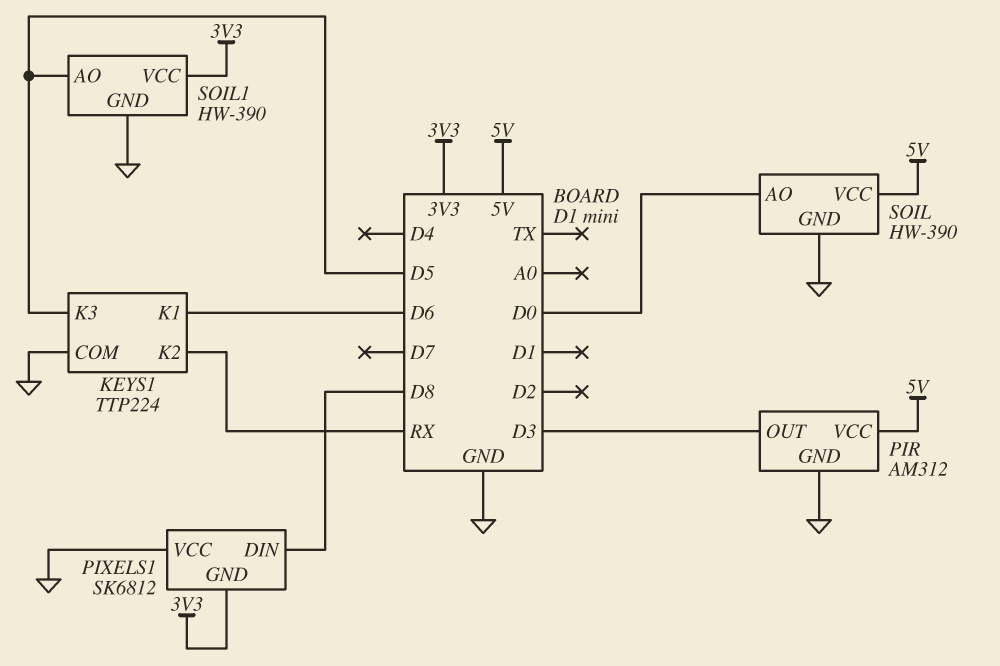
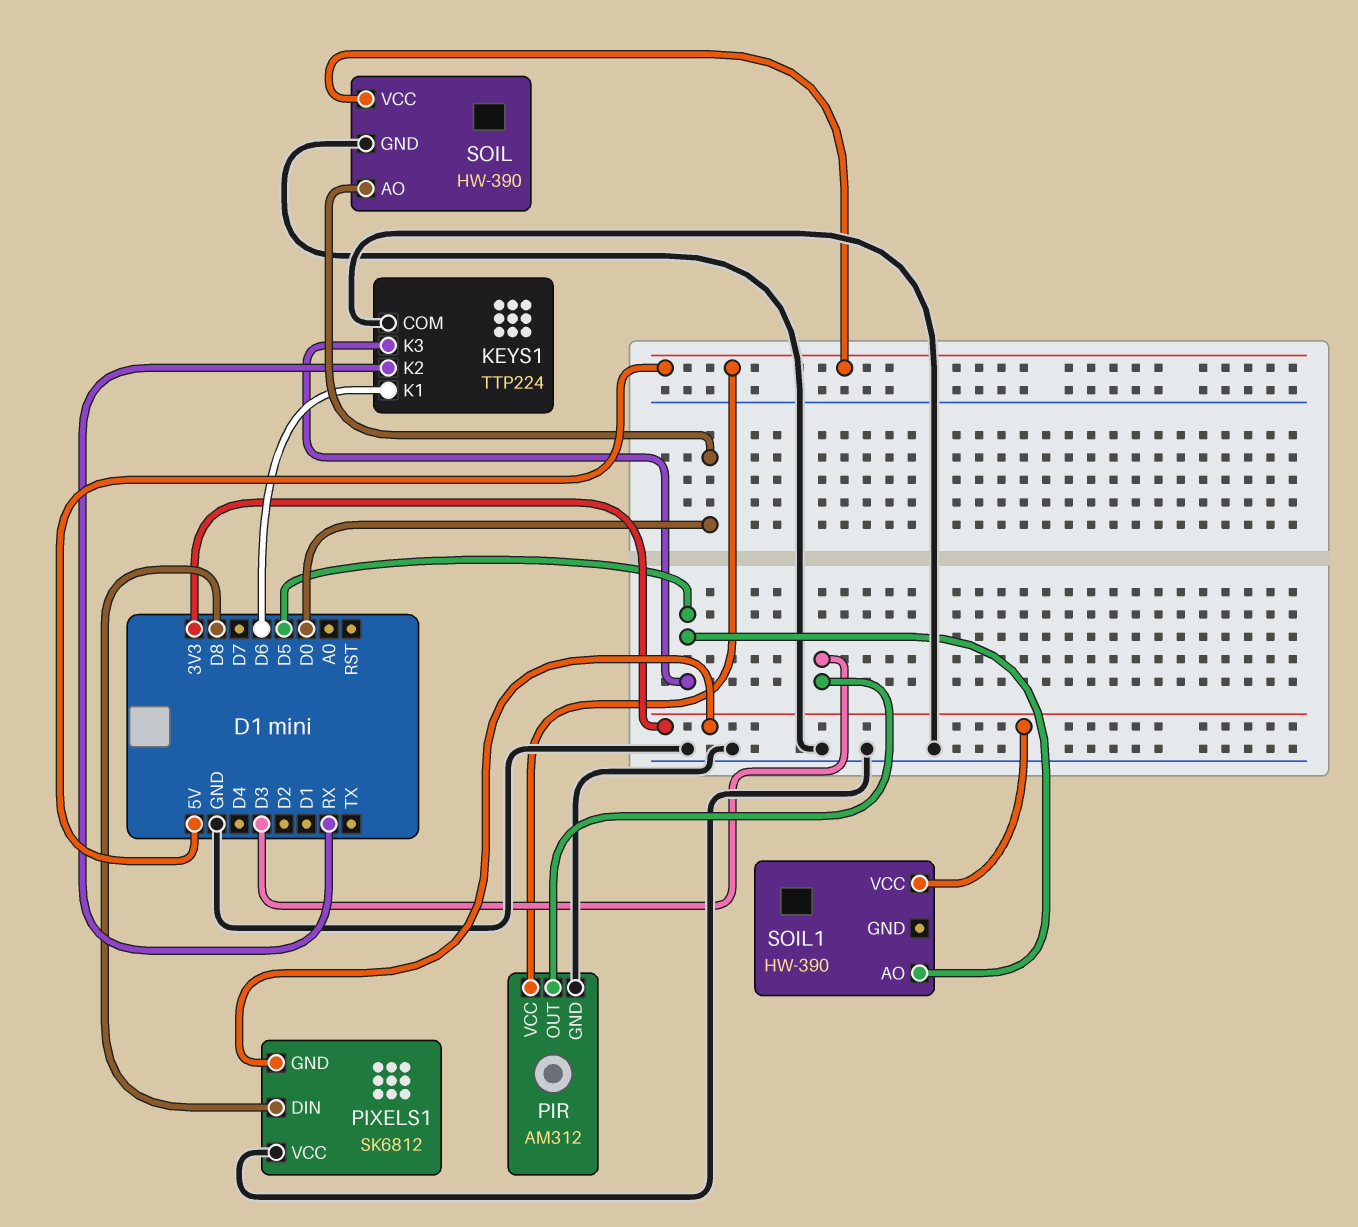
SOIL1 pin GND: GND -> none

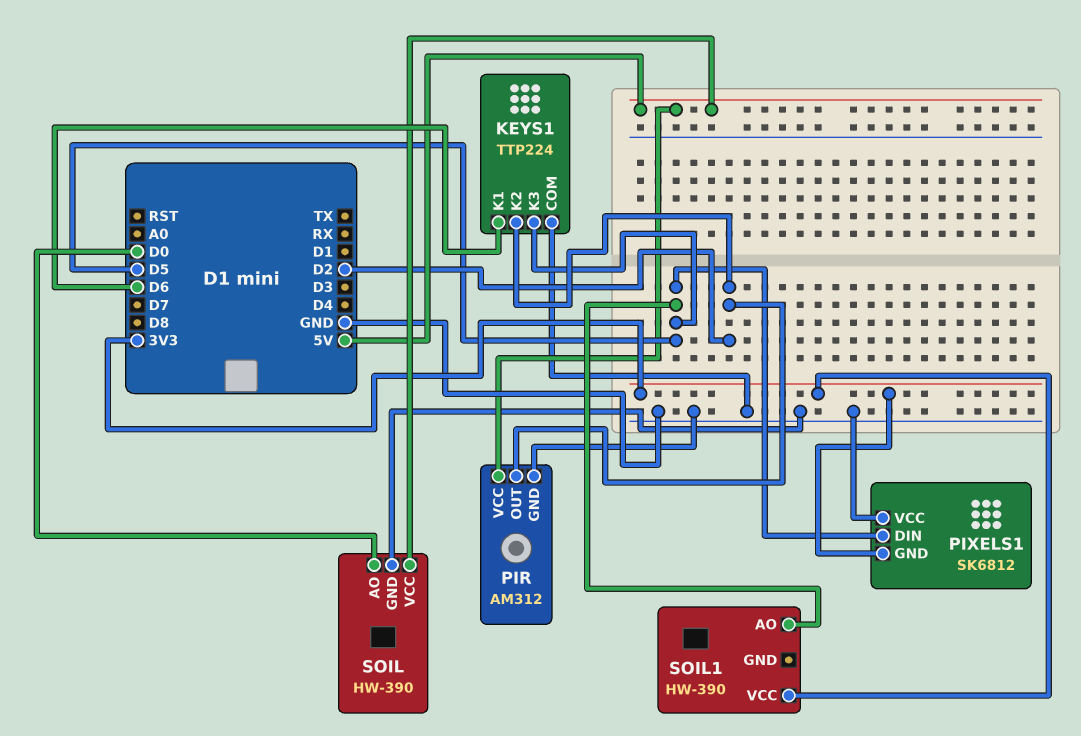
KEYS1 pin K2: RX -> D2
PIR pin OUT: D3 -> D2
PIXELS1 pin DIN: D8 -> D5

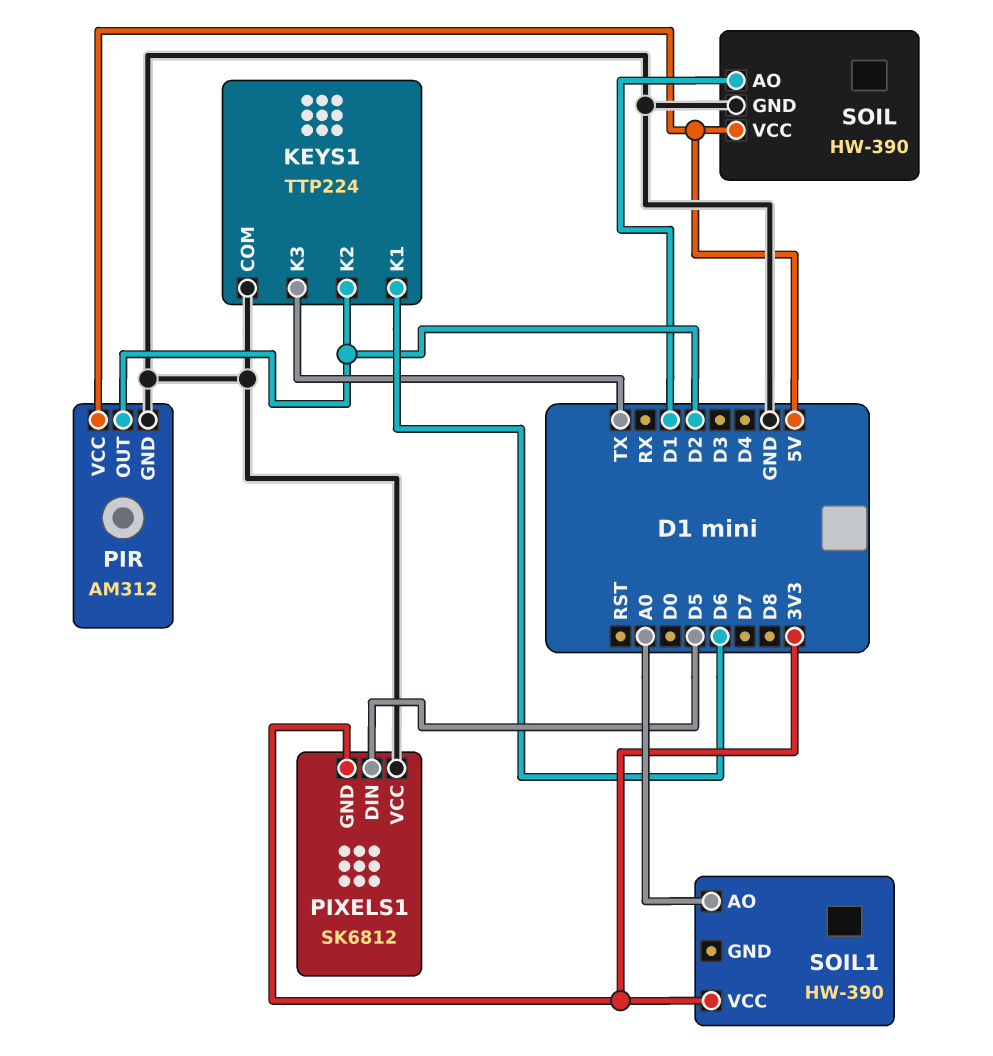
KEYS1 pin K3: D5 -> TX
SOIL pin AO: D0 -> D1
SOIL1 pin AO: D5 -> A0

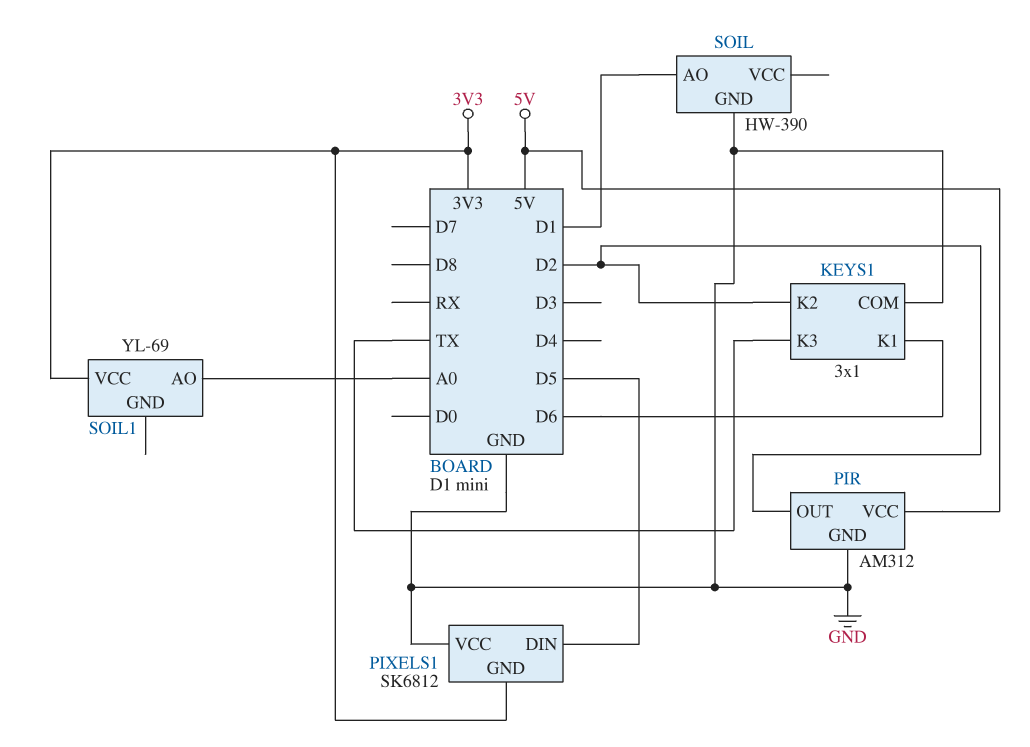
KEYS1: TTP224 -> 3x1
SOIL pin VCC: 5V -> none
SOIL1: HW-390 -> YL-69

